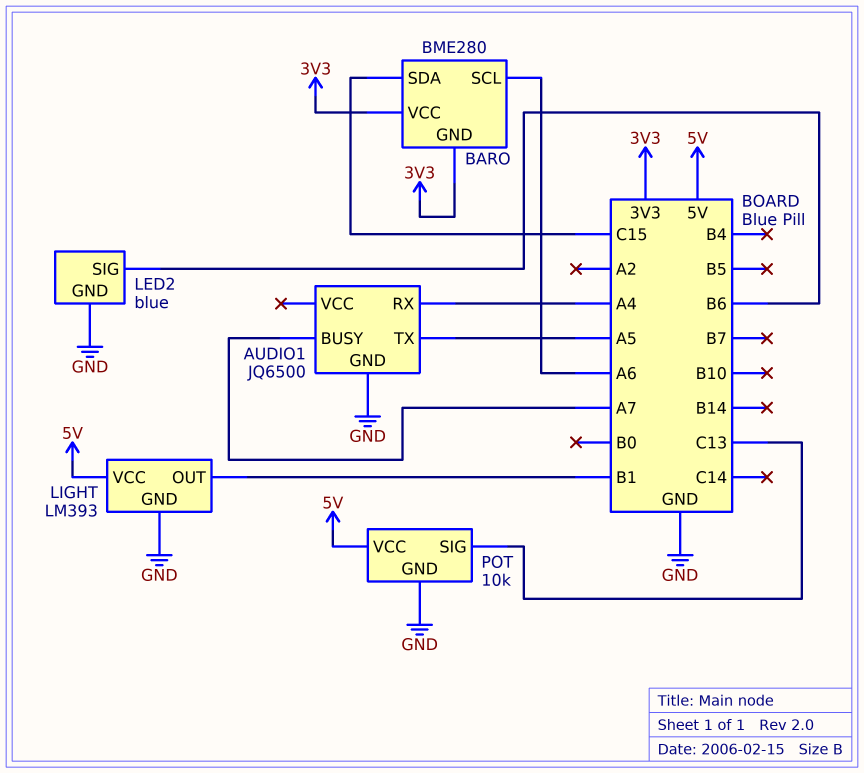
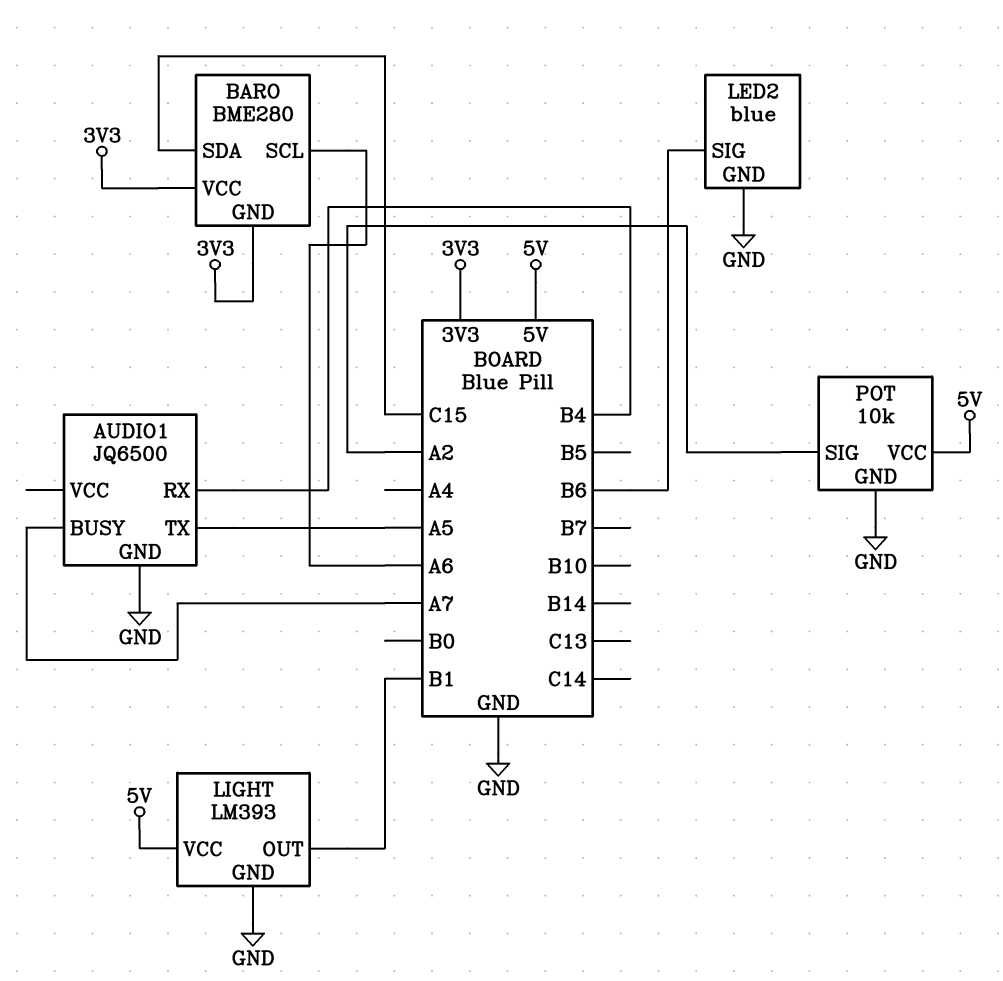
AUDIO1 pin RX: A4 -> B4
POT pin SIG: C13 -> A2

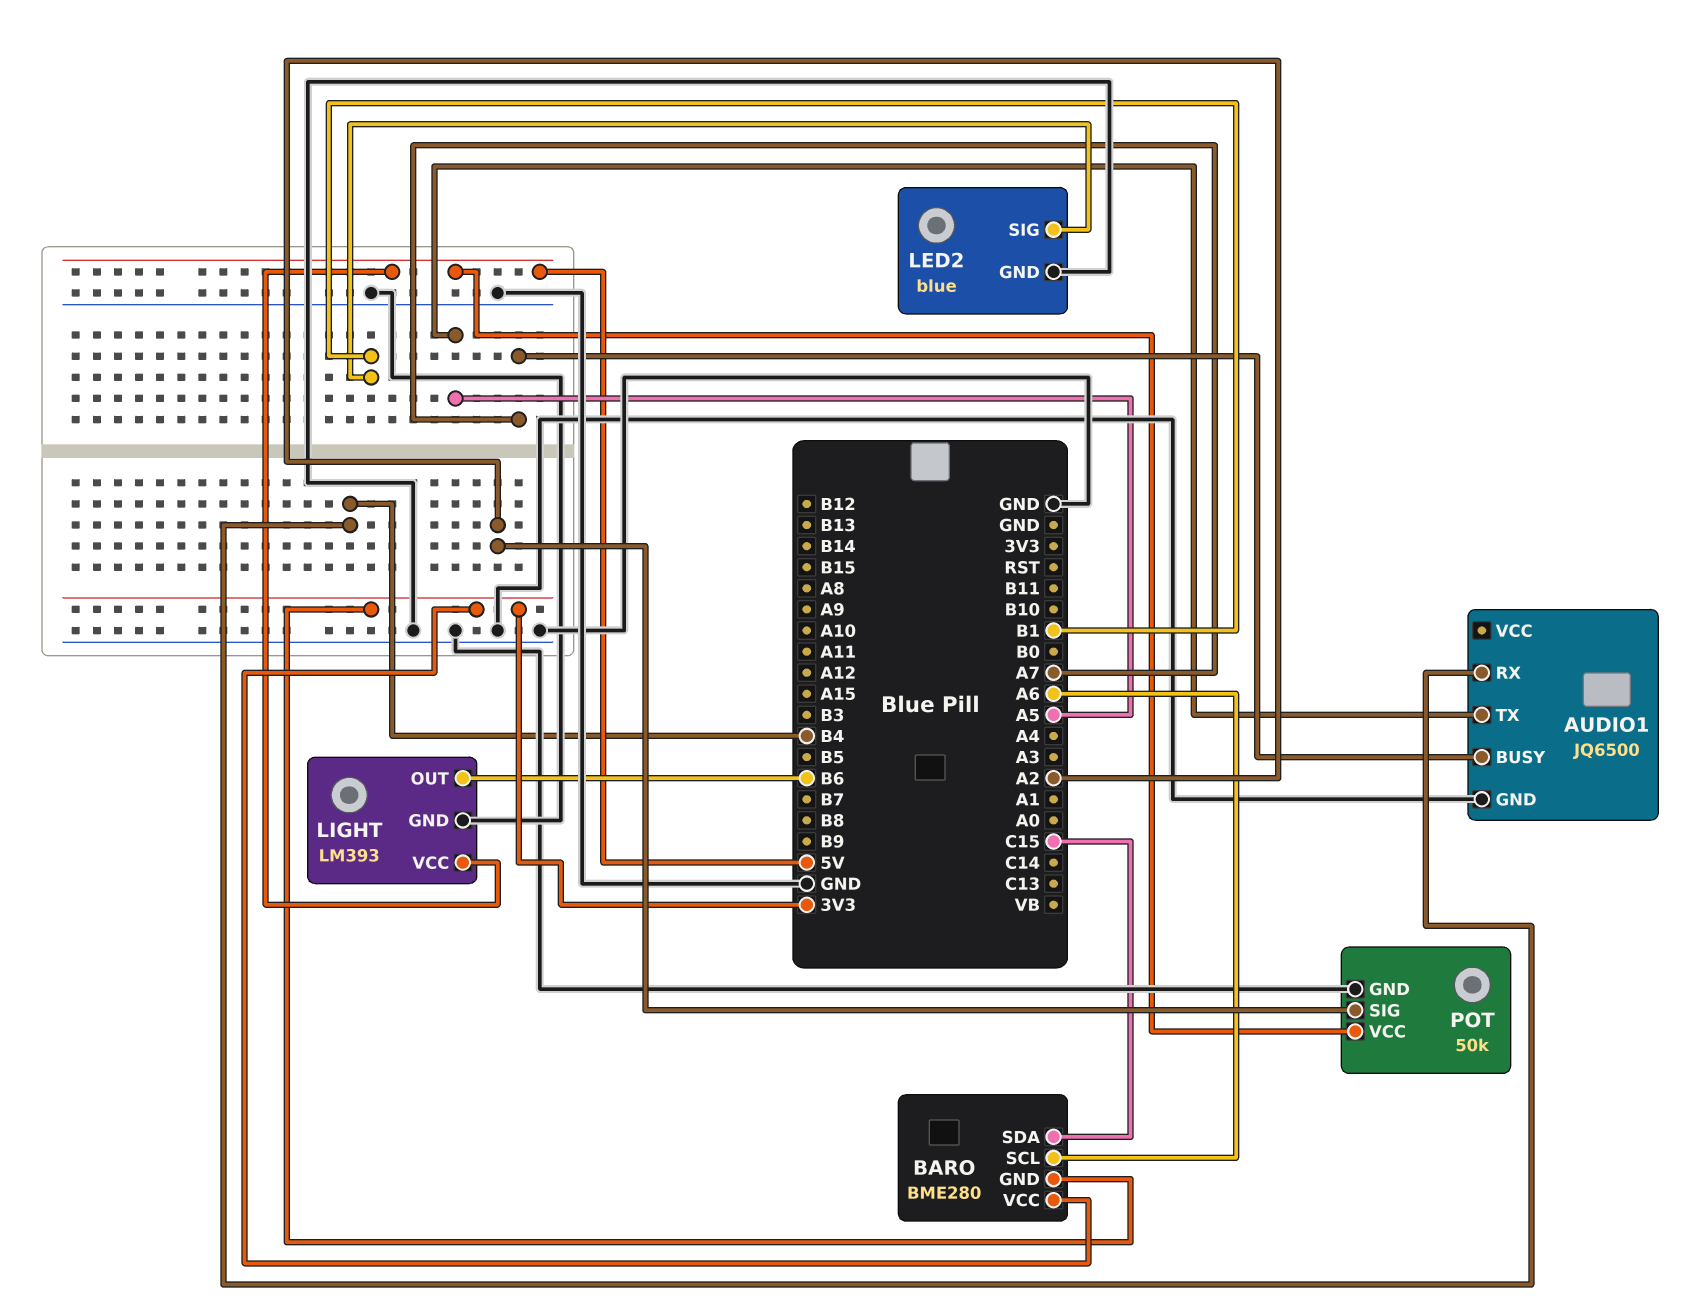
LED2 pin SIG: B6 -> B1
LIGHT pin OUT: B1 -> B6
POT: 10k -> 50k

